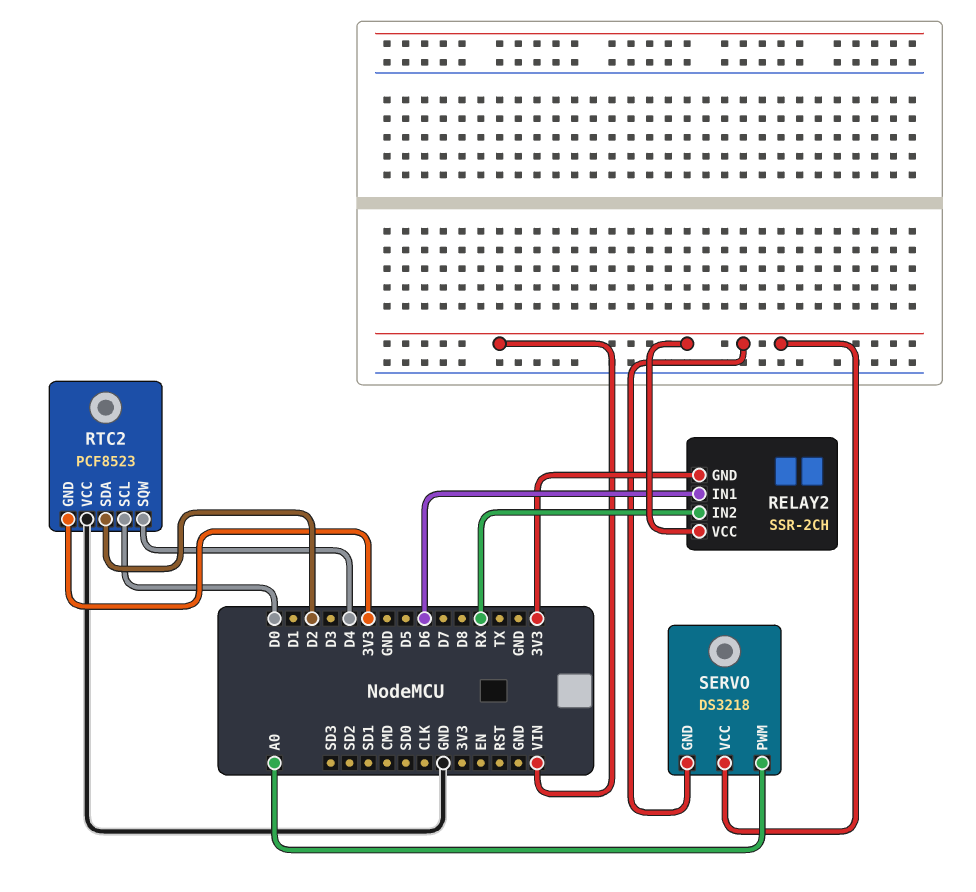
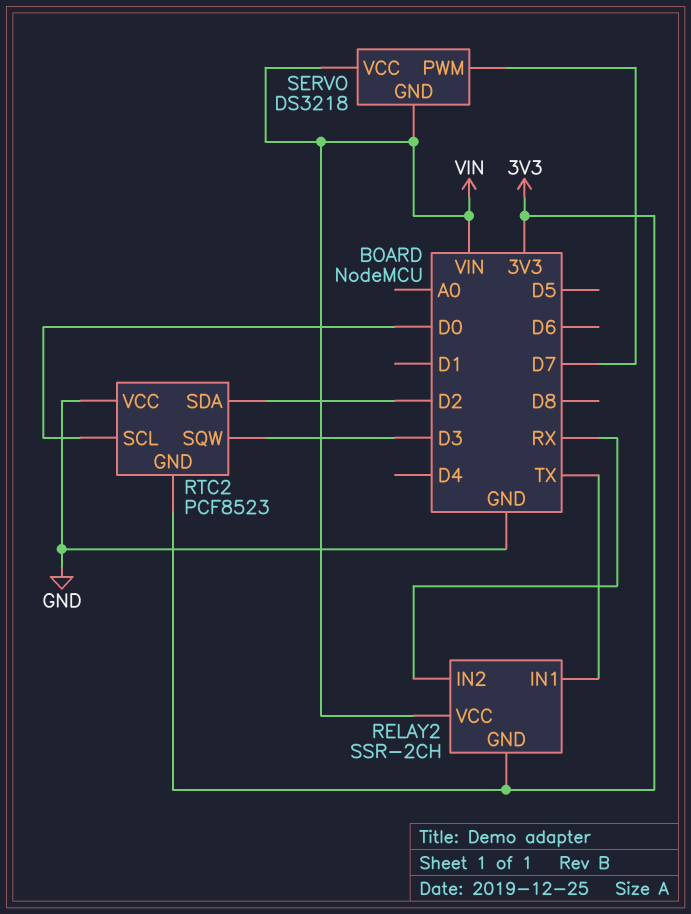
RELAY2 pin IN1: D6 -> TX
RTC2 pin SQW: D4 -> D3
SERVO pin PWM: A0 -> D7

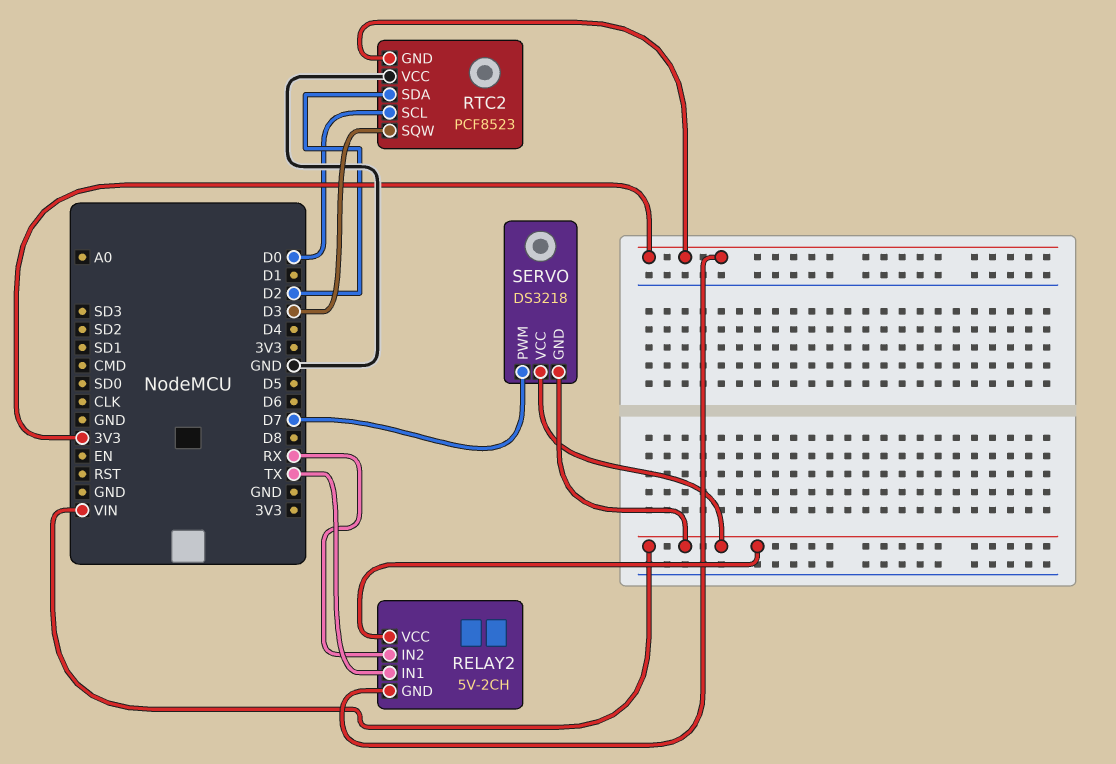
RELAY2: SSR-2CH -> 5V-2CH

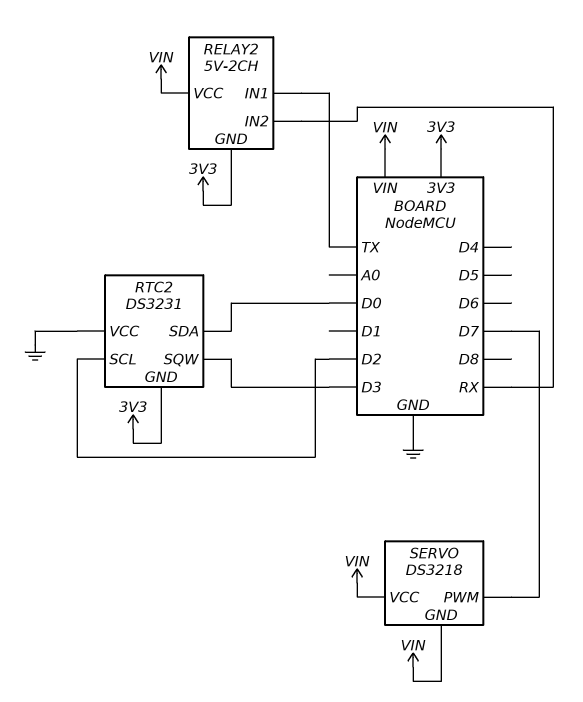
RTC2: PCF8523 -> DS3231
RTC2 pin SCL: D0 -> D2
RTC2 pin SDA: D2 -> D0

